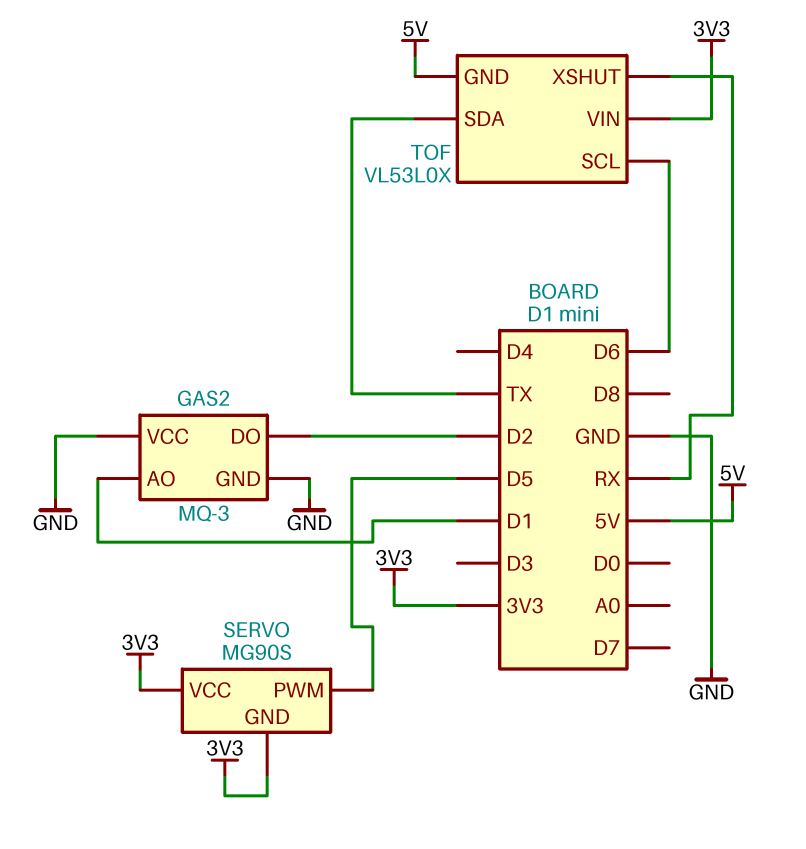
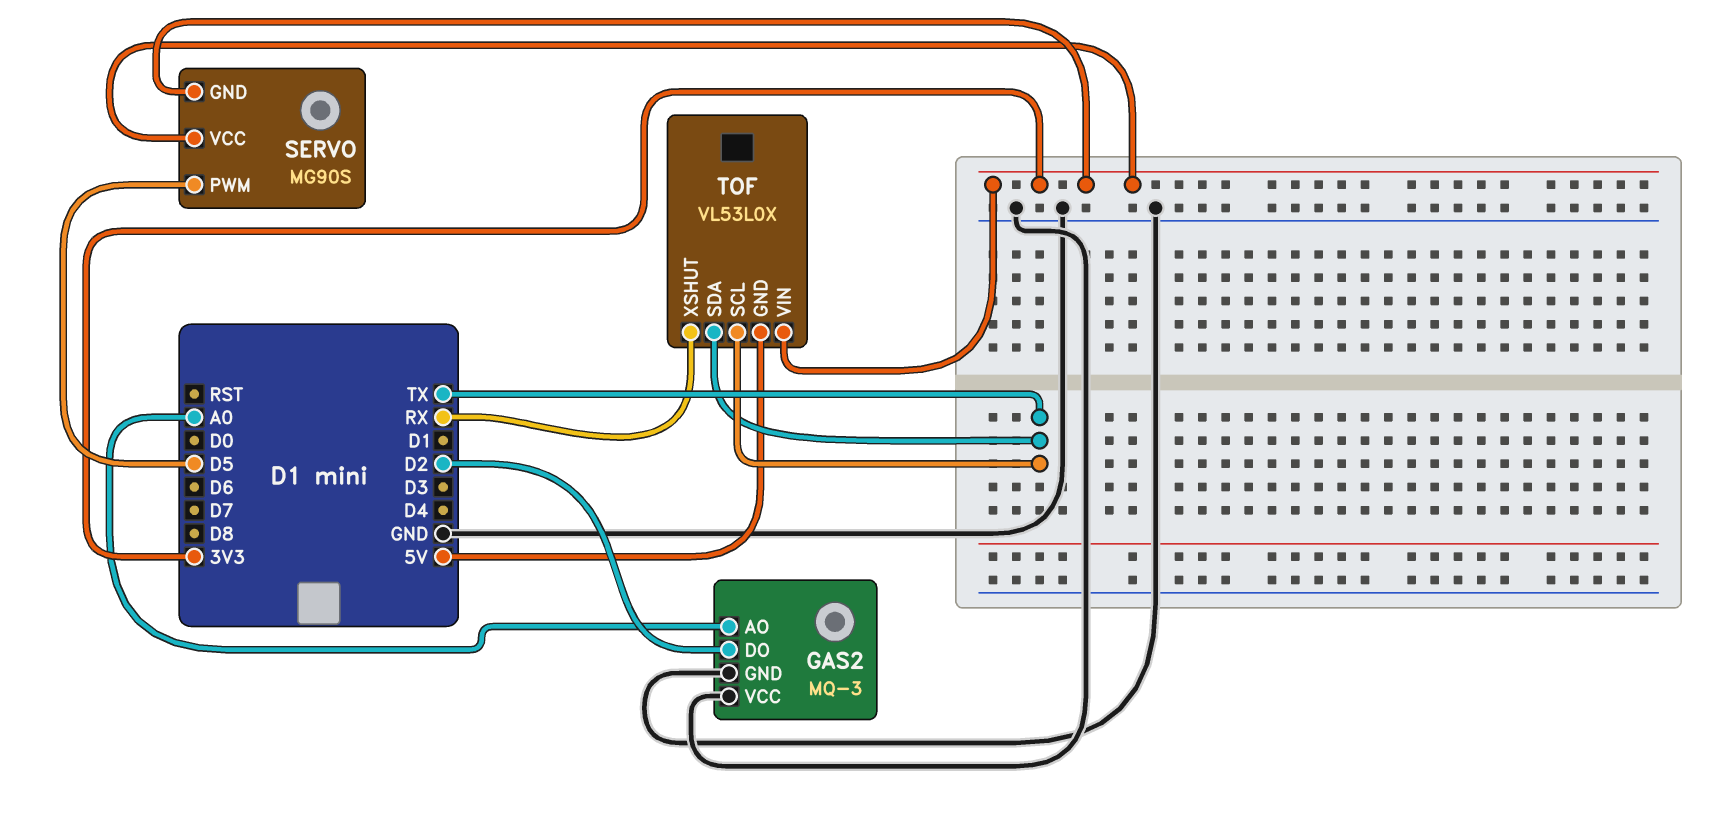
GAS2 pin AO: D1 -> A0
TOF pin SCL: D6 -> TX

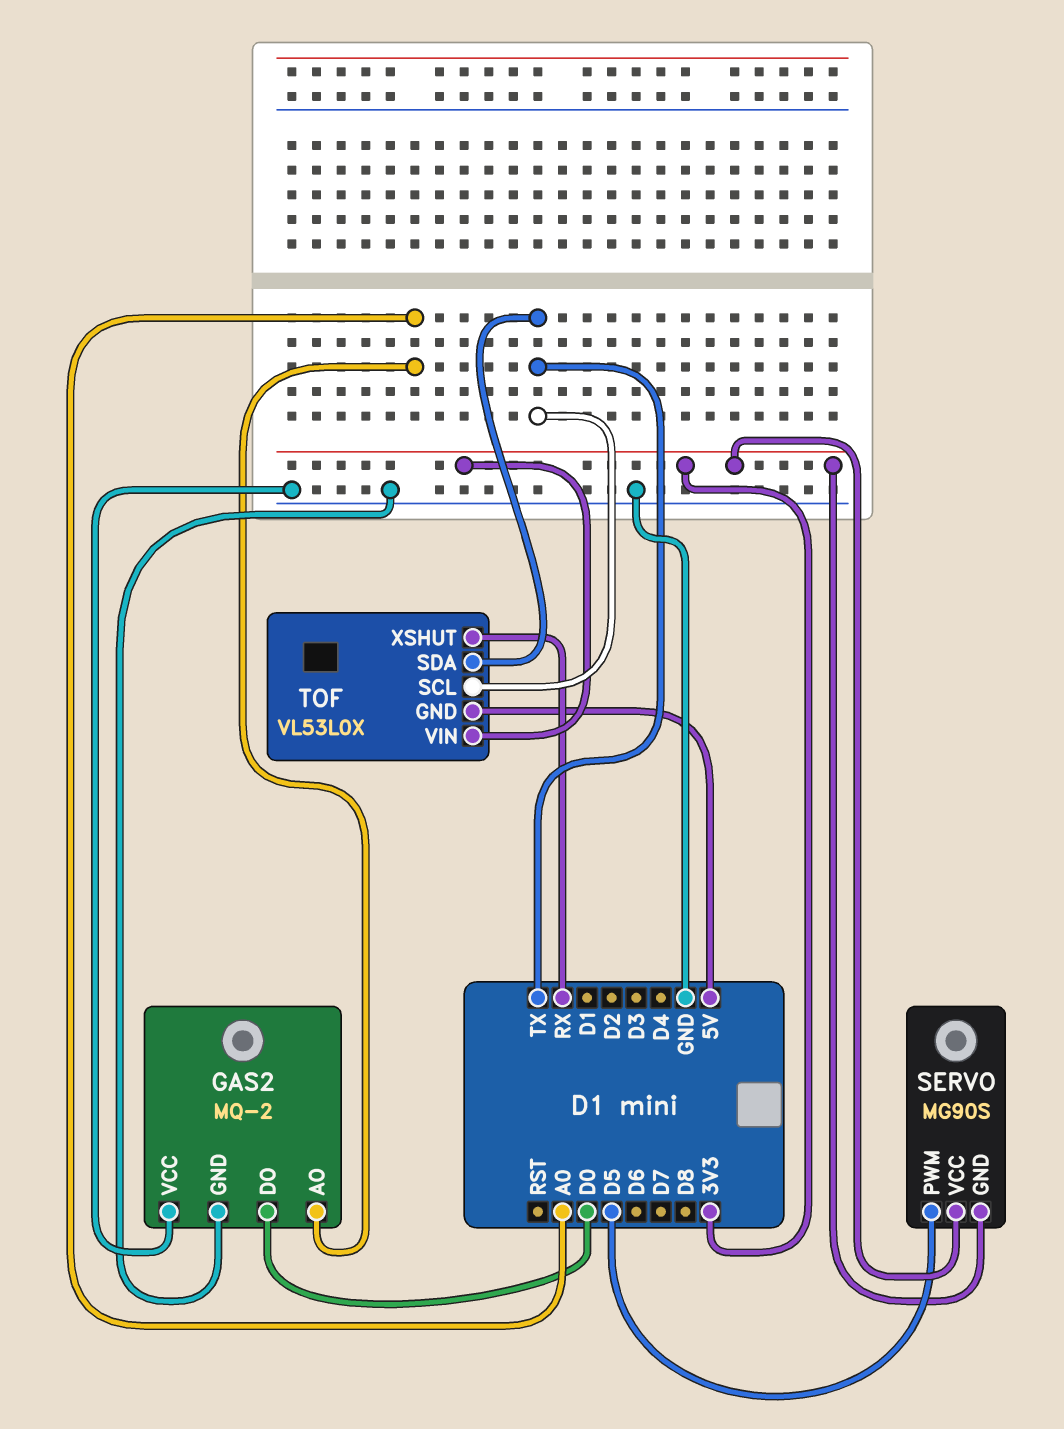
GAS2: MQ-3 -> MQ-2
GAS2 pin DO: D2 -> D0

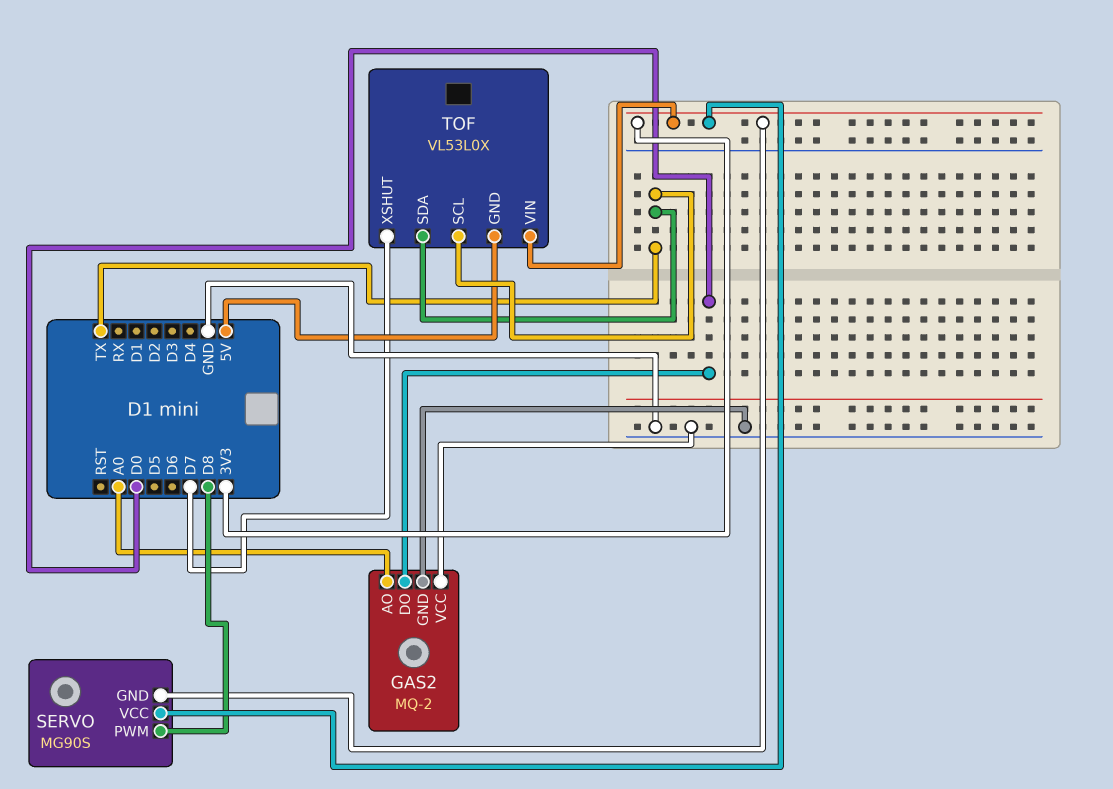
SERVO pin PWM: D5 -> D8
TOF pin XSHUT: RX -> D7

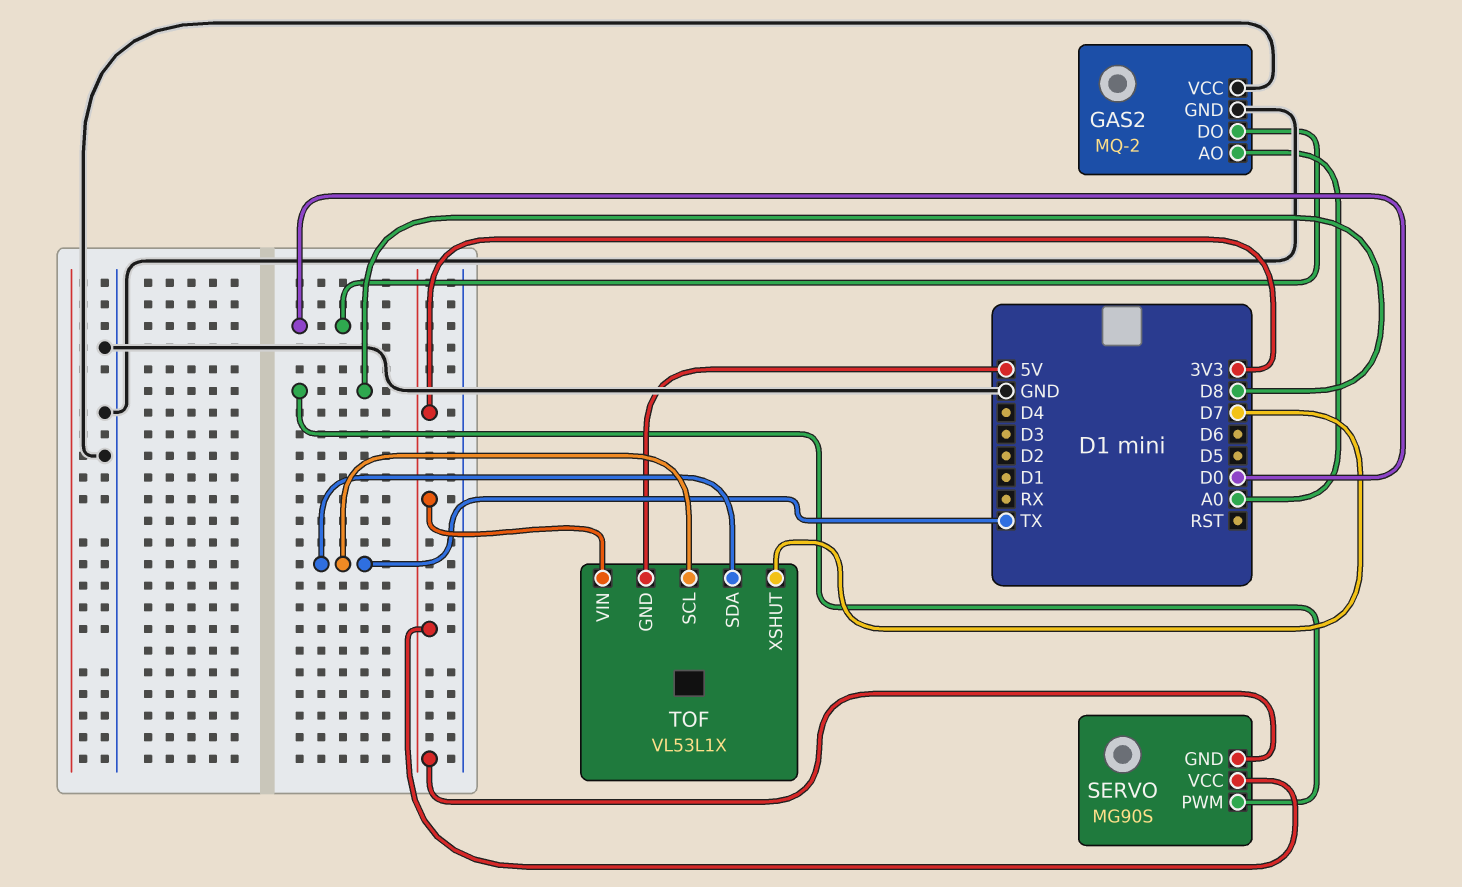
TOF: VL53L0X -> VL53L1X

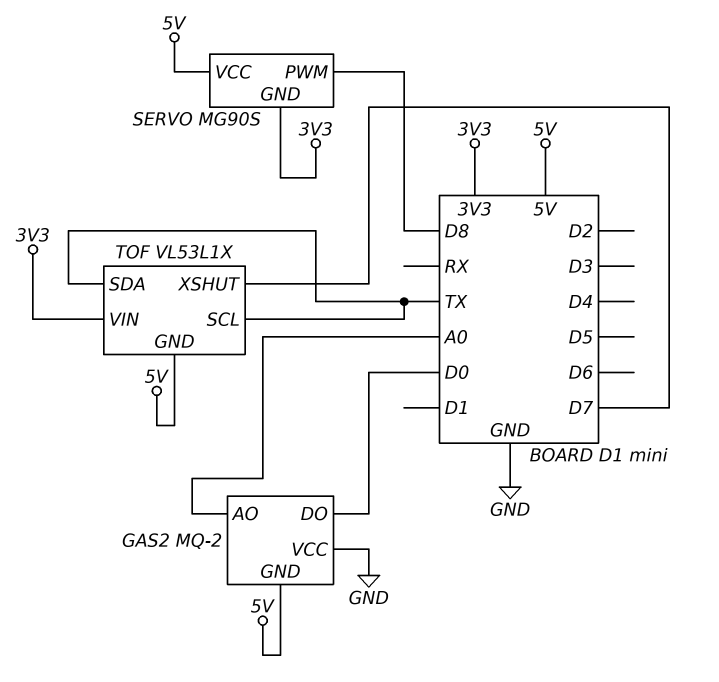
GAS2 pin GND: GND -> 5V
SERVO pin VCC: 3V3 -> 5V

